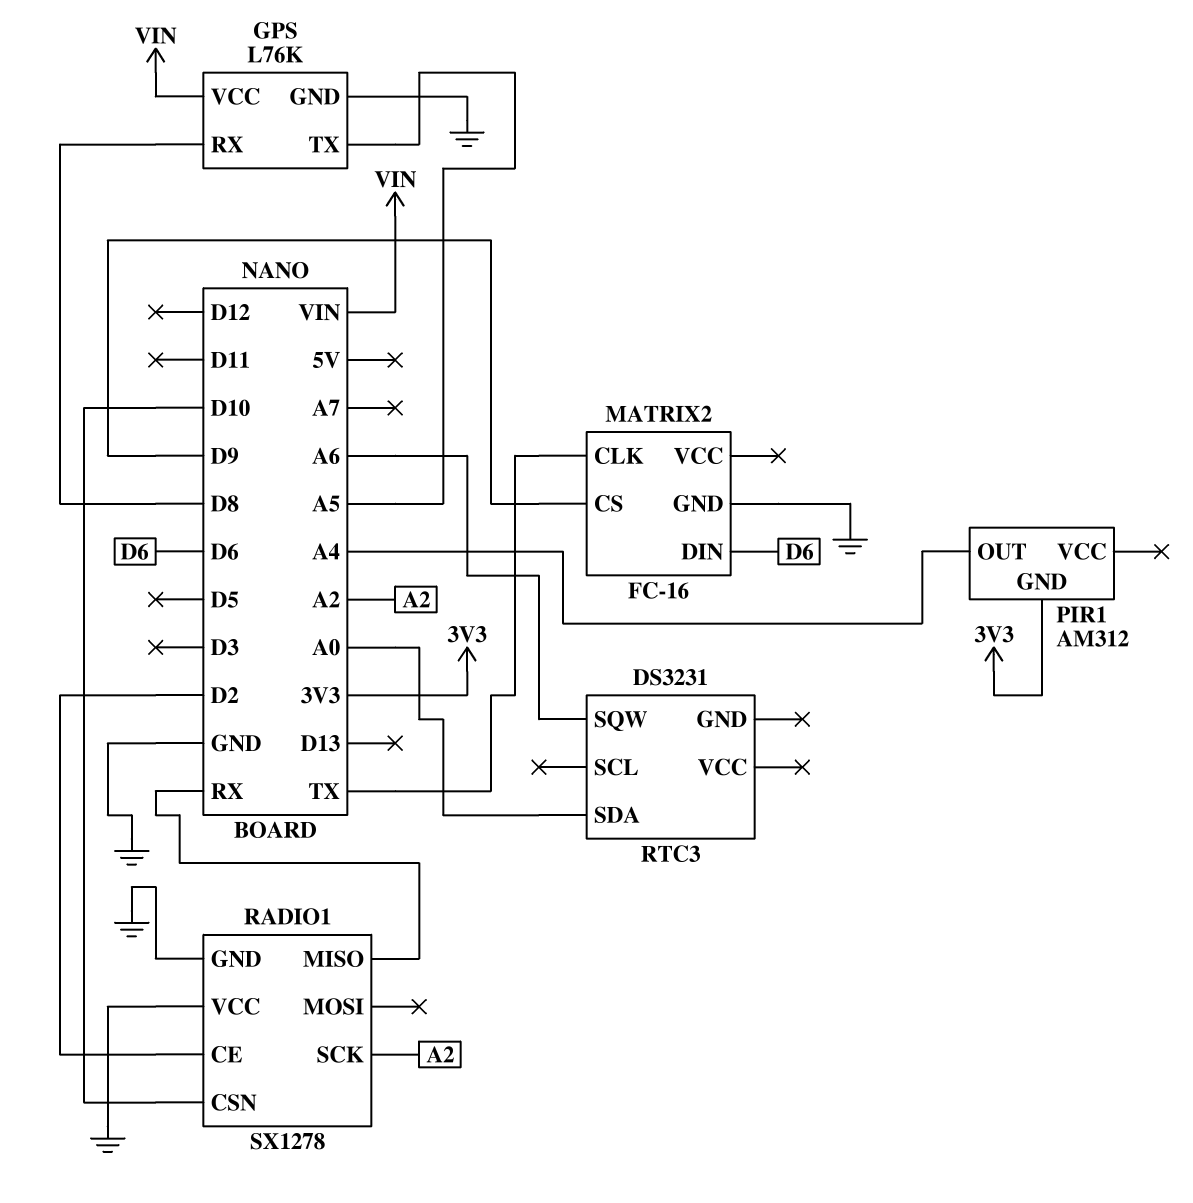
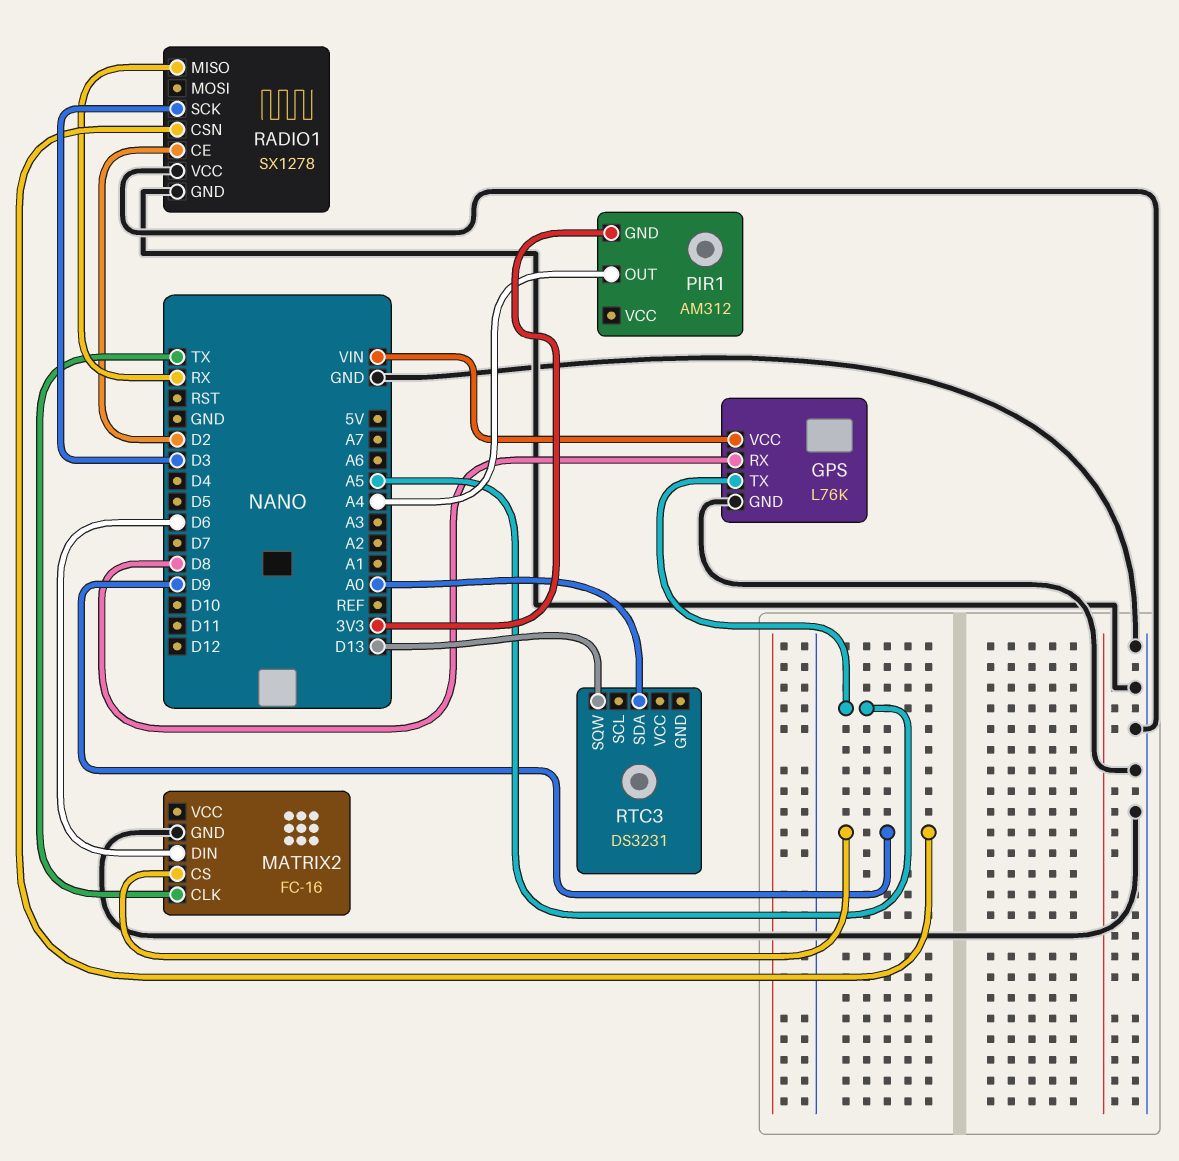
RADIO1 pin CSN: D10 -> D9
RADIO1 pin SCK: A2 -> D3
RTC3 pin SQW: A6 -> D13

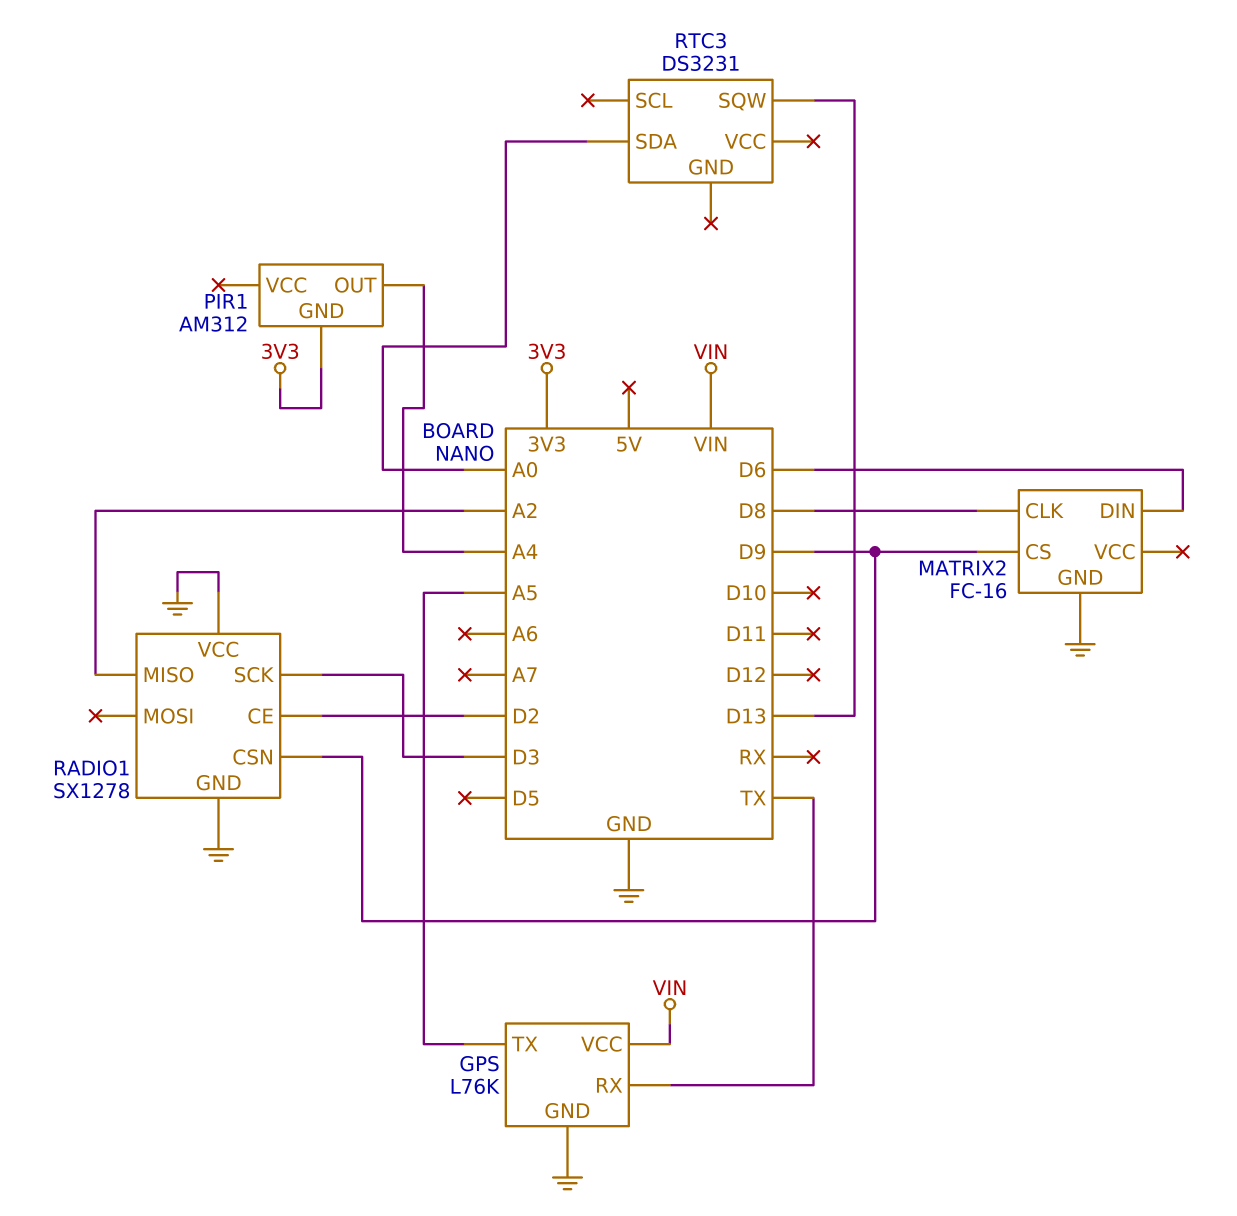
GPS pin RX: D8 -> TX
MATRIX2 pin CLK: TX -> D8
RADIO1 pin MISO: RX -> A2

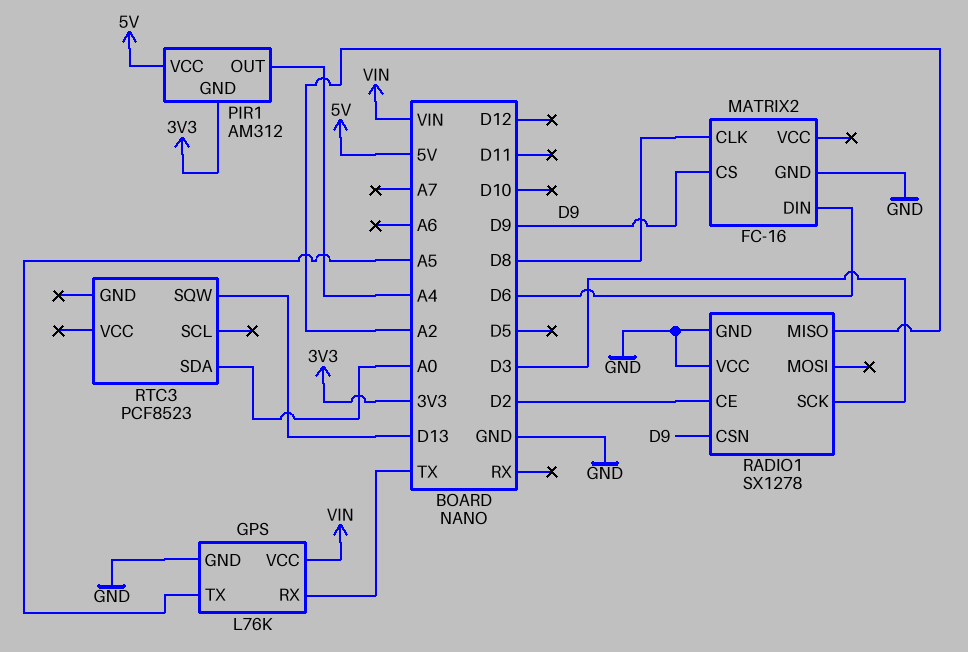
PIR1 pin VCC: none -> 5V
RTC3: DS3231 -> PCF8523

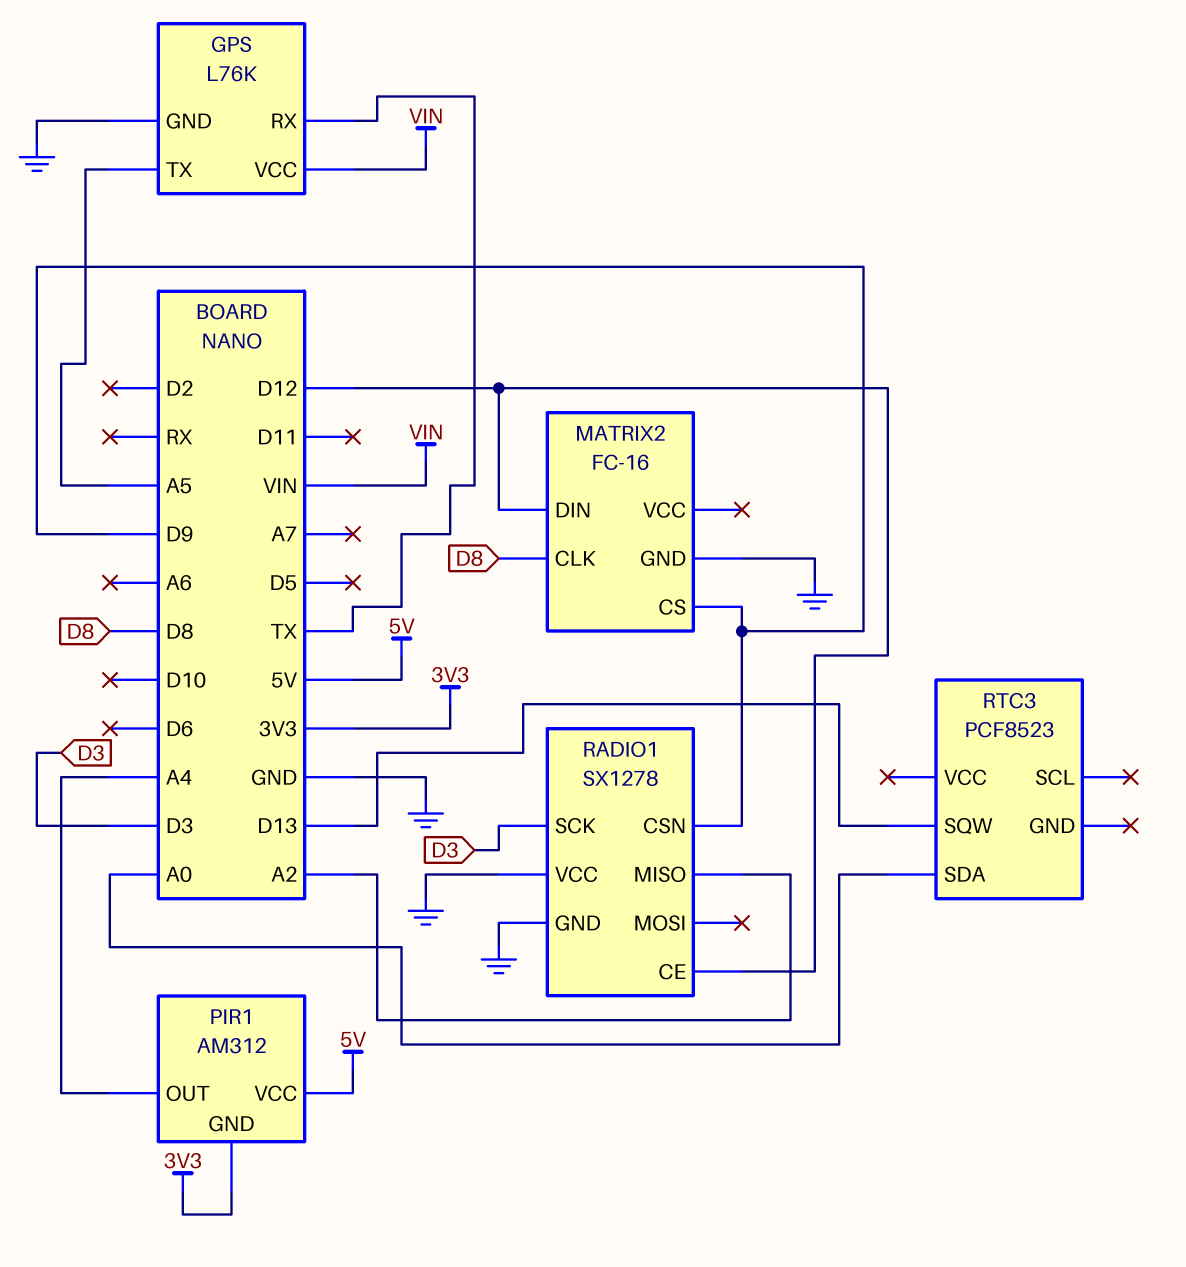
MATRIX2 pin DIN: D6 -> D12
RADIO1 pin CE: D2 -> D12

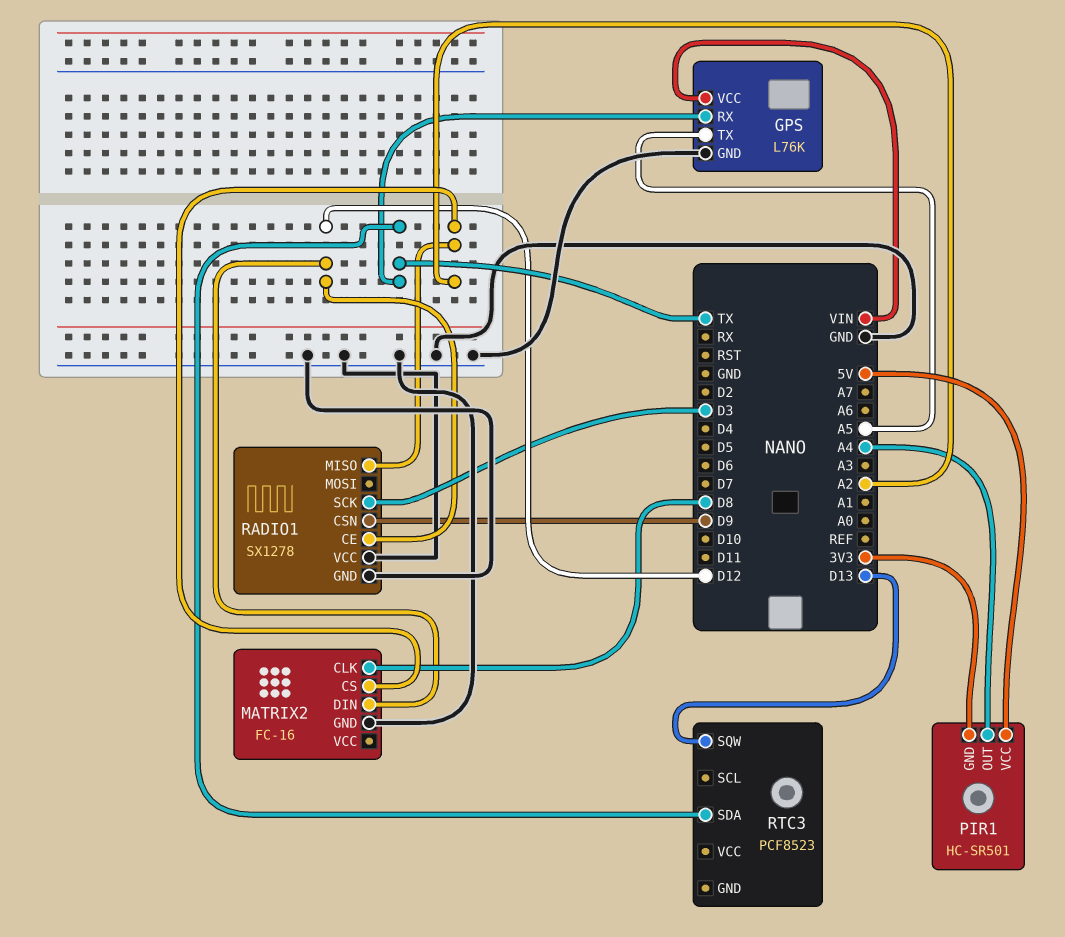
MATRIX2 pin CS: D9 -> A2
PIR1: AM312 -> HC-SR501
RTC3 pin SDA: A0 -> TX

